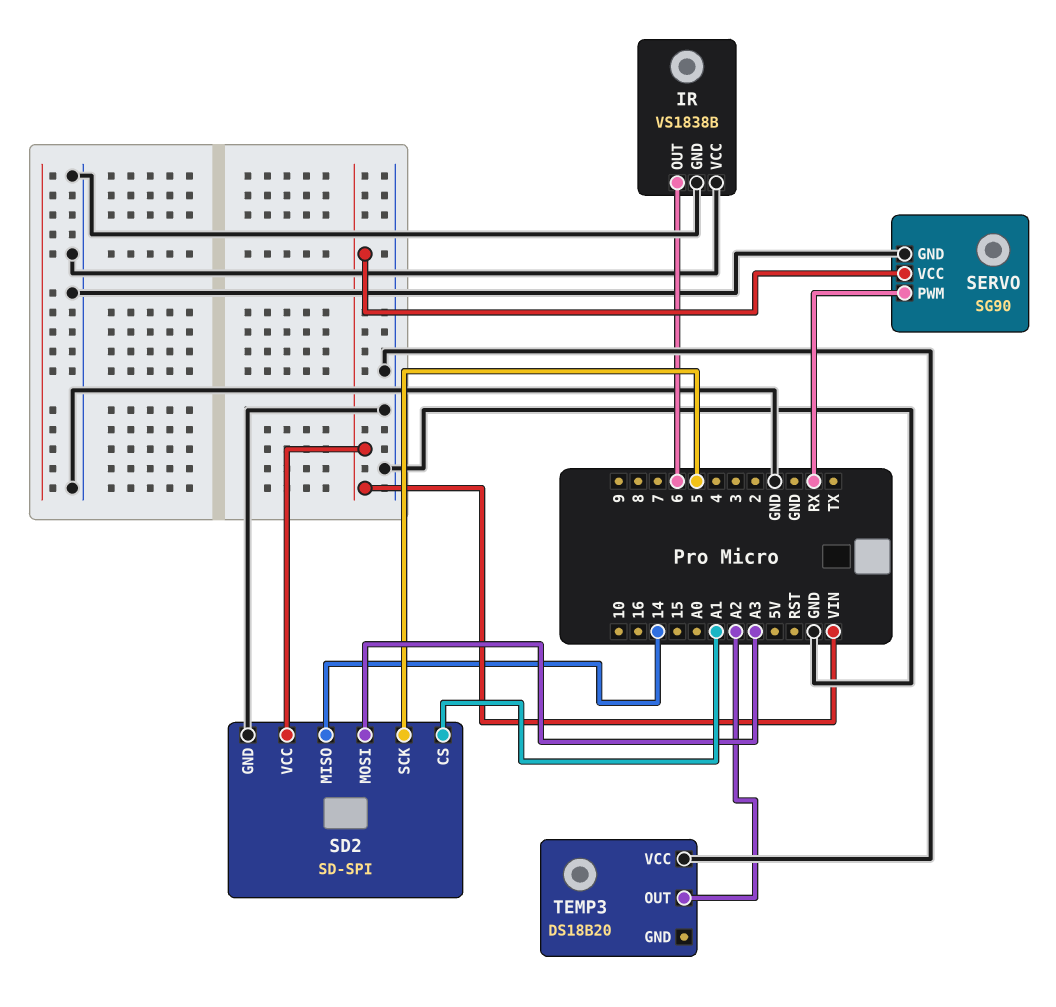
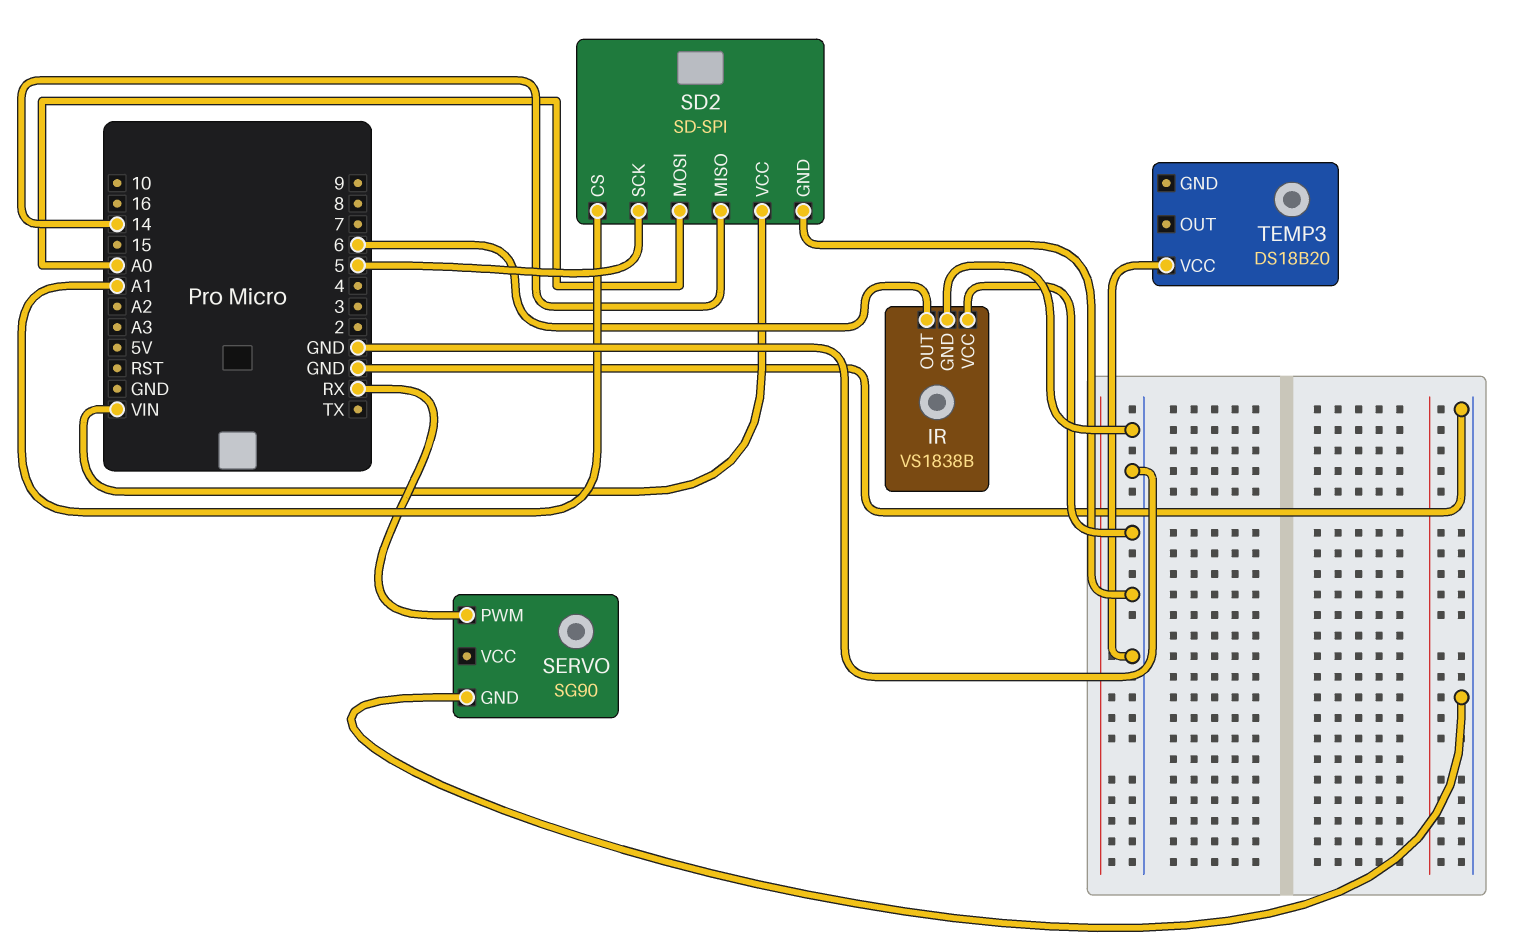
SD2 pin MOSI: A3 -> A0
SERVO pin VCC: VIN -> none
TEMP3 pin OUT: A2 -> none

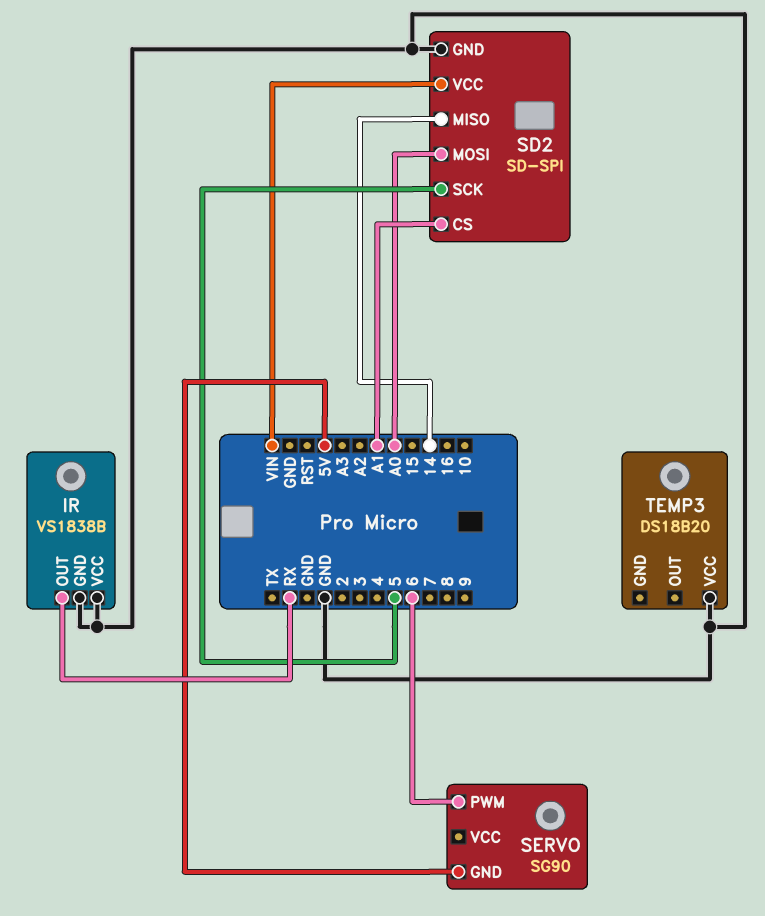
IR pin OUT: 6 -> RX
SERVO pin GND: GND -> 5V
SERVO pin PWM: RX -> 6

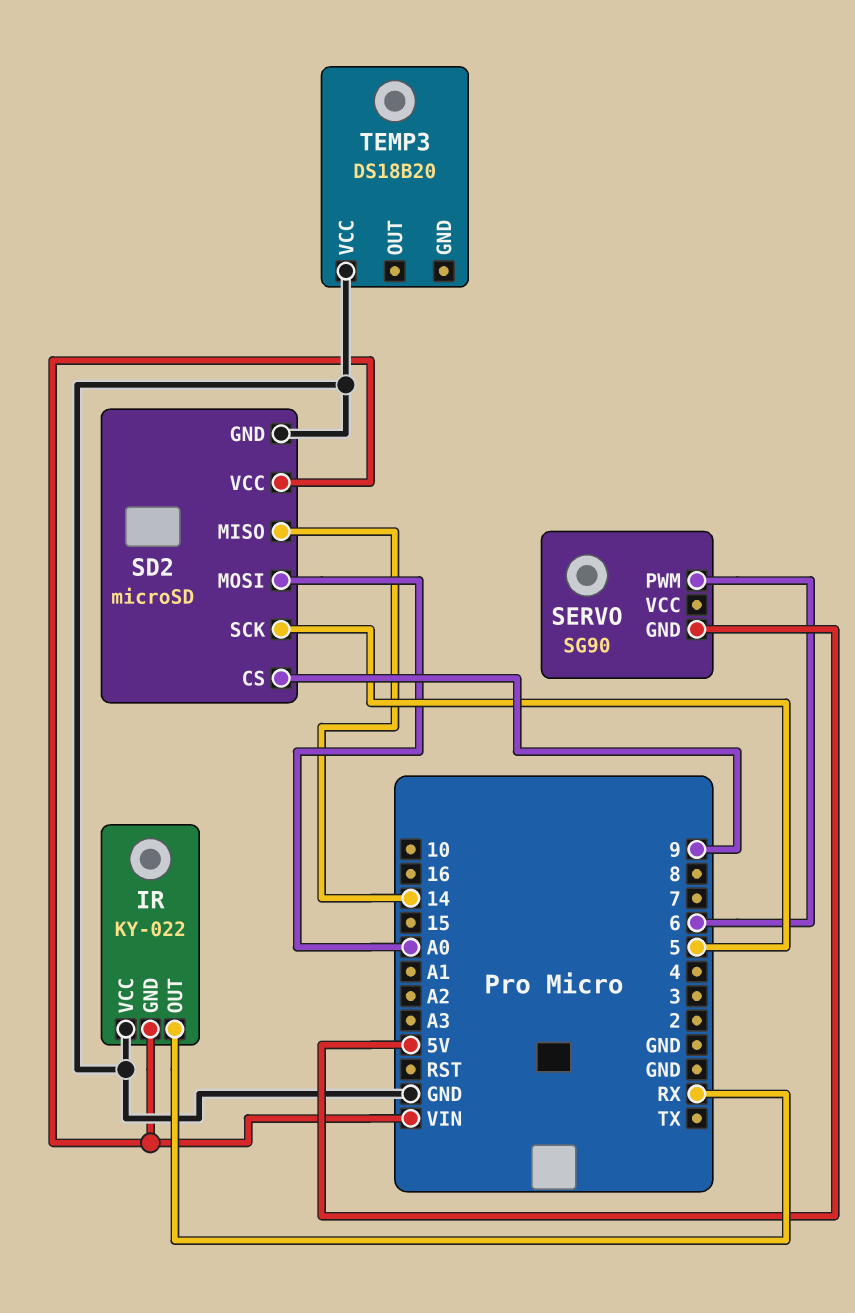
IR: VS1838B -> KY-022
IR pin GND: GND -> VIN
SD2: SD-SPI -> microSD
SD2 pin CS: A1 -> 9

